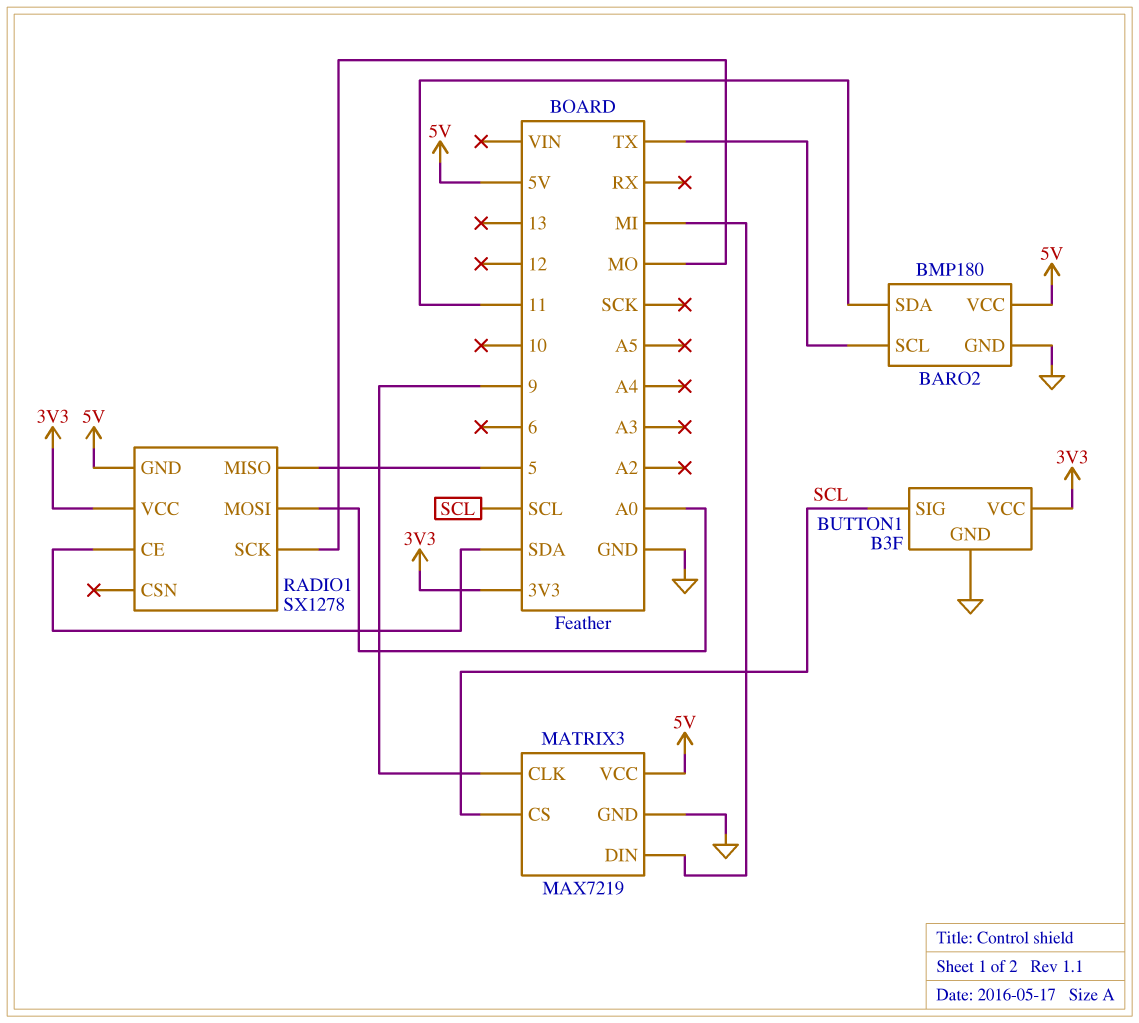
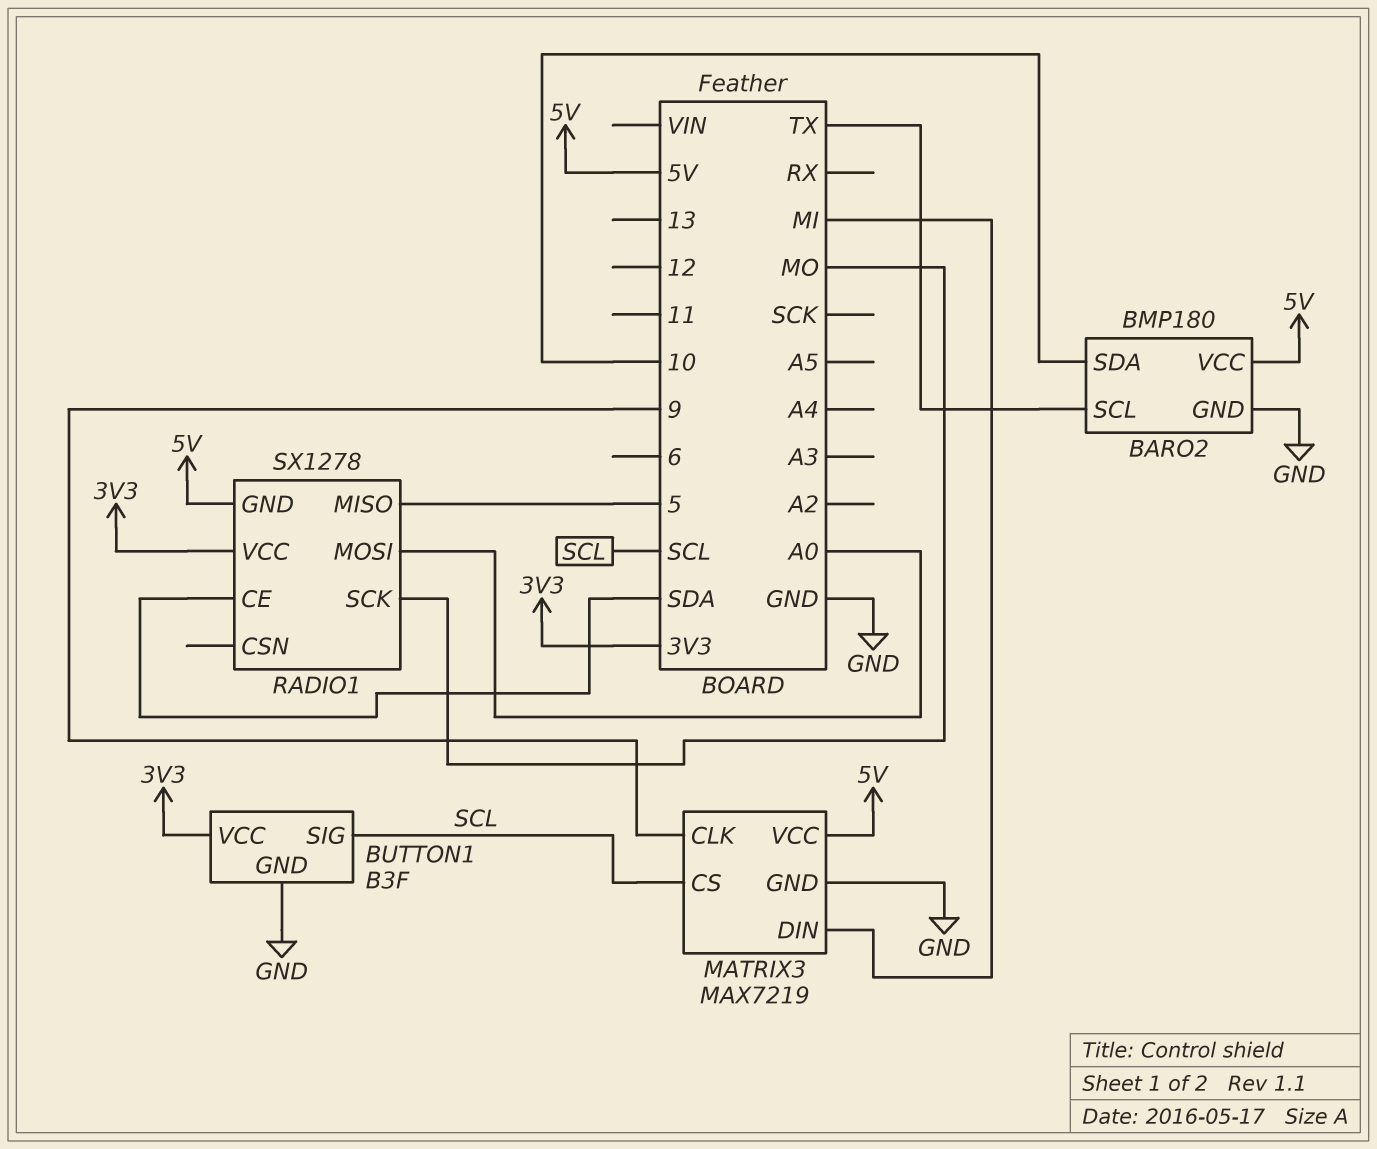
BARO2 pin SDA: 11 -> 10

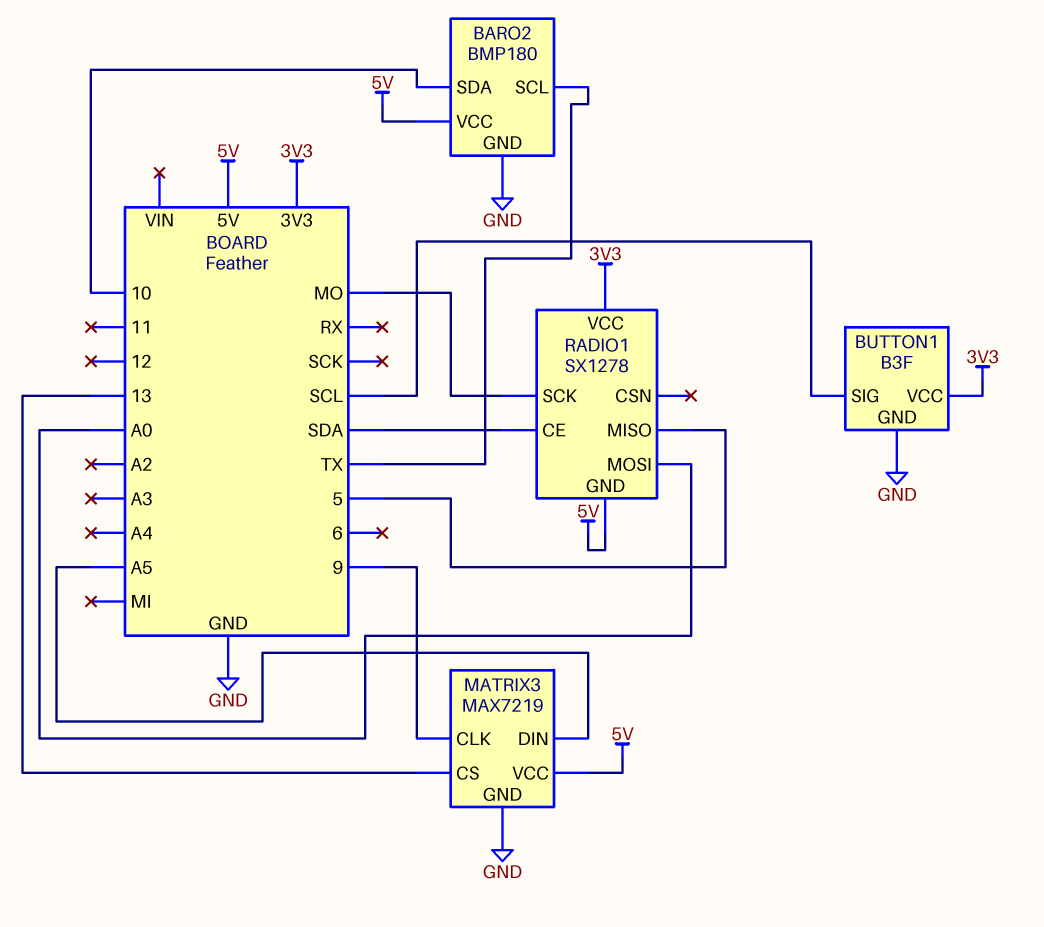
MATRIX3 pin CS: SCL -> 13
MATRIX3 pin DIN: MI -> A5

